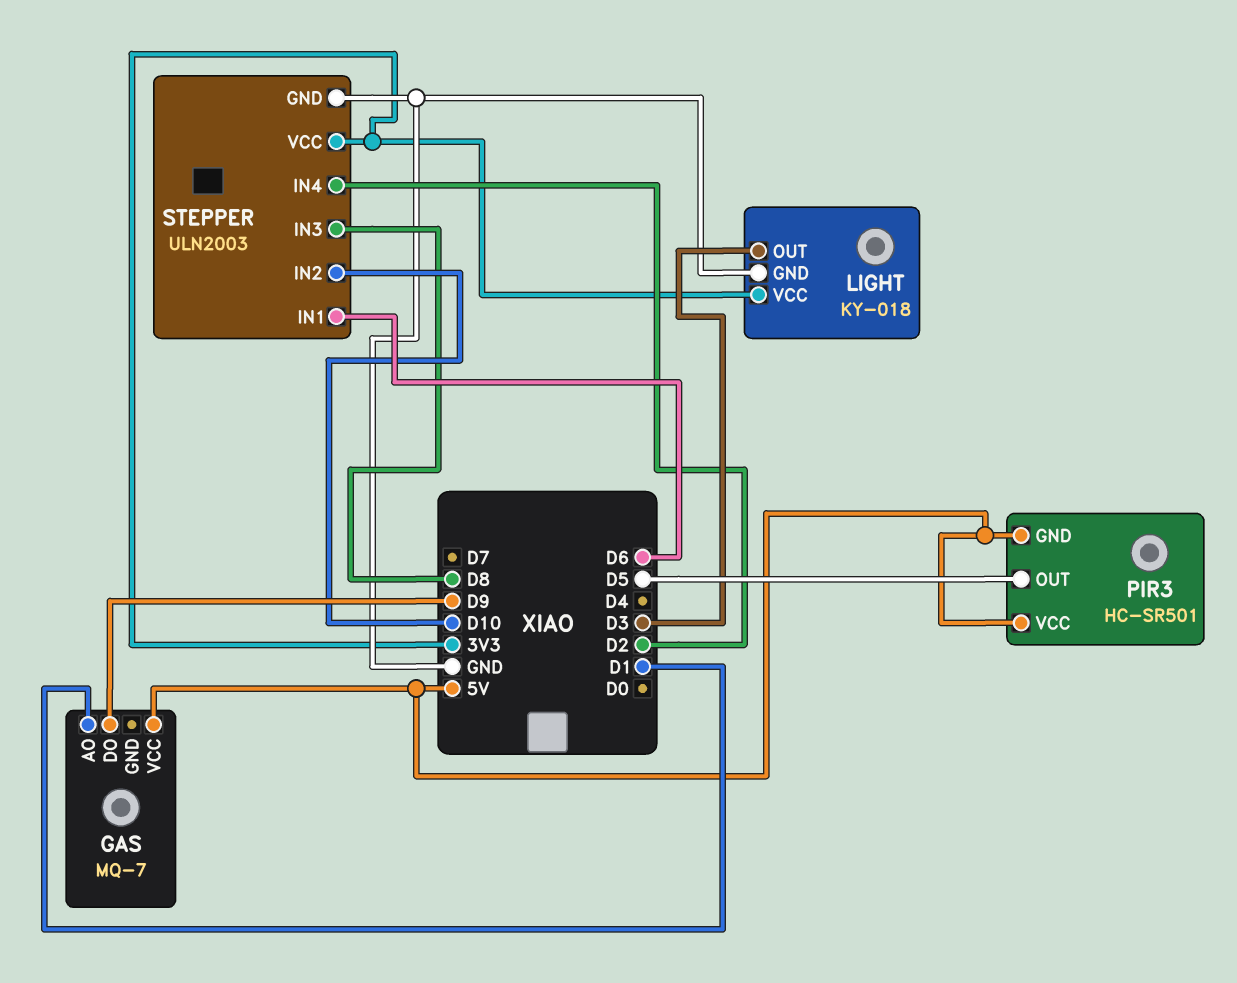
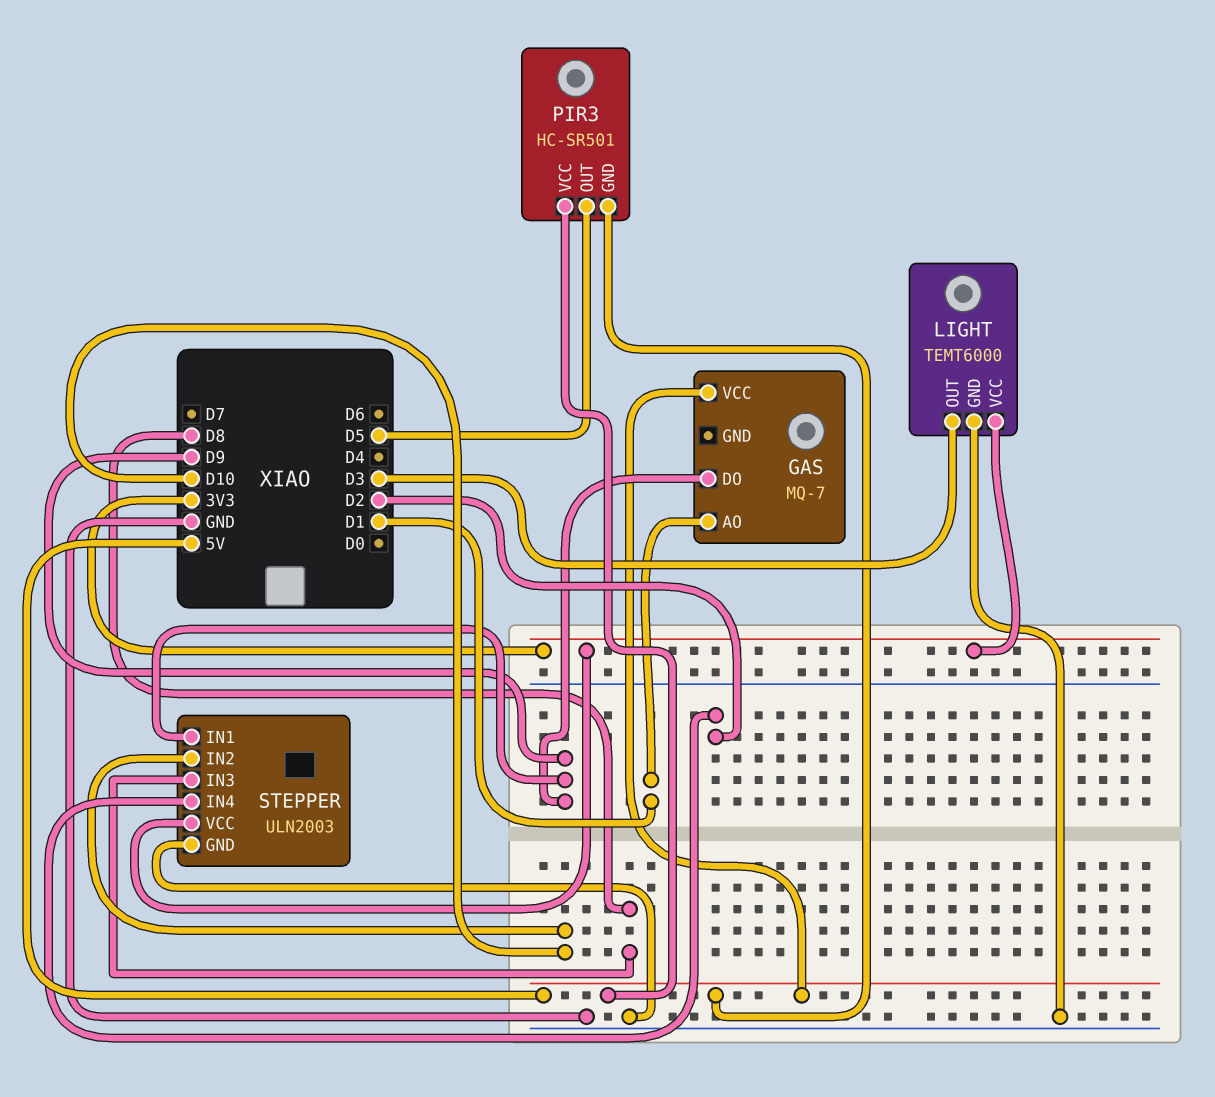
LIGHT: KY-018 -> TEMT6000
STEPPER pin IN1: D6 -> D9

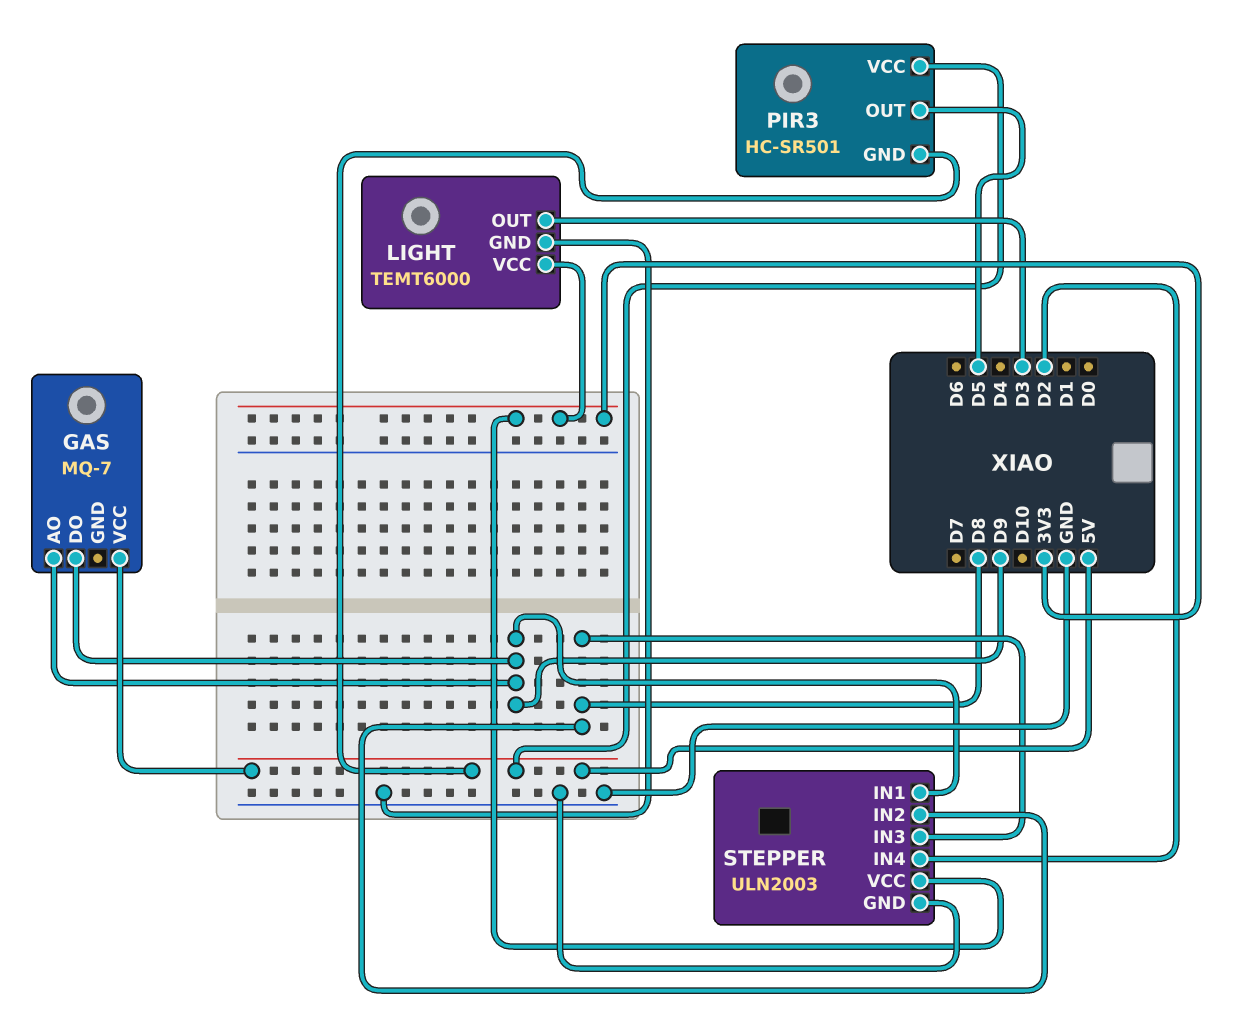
GAS pin AO: D1 -> D9
STEPPER pin IN2: D10 -> D8

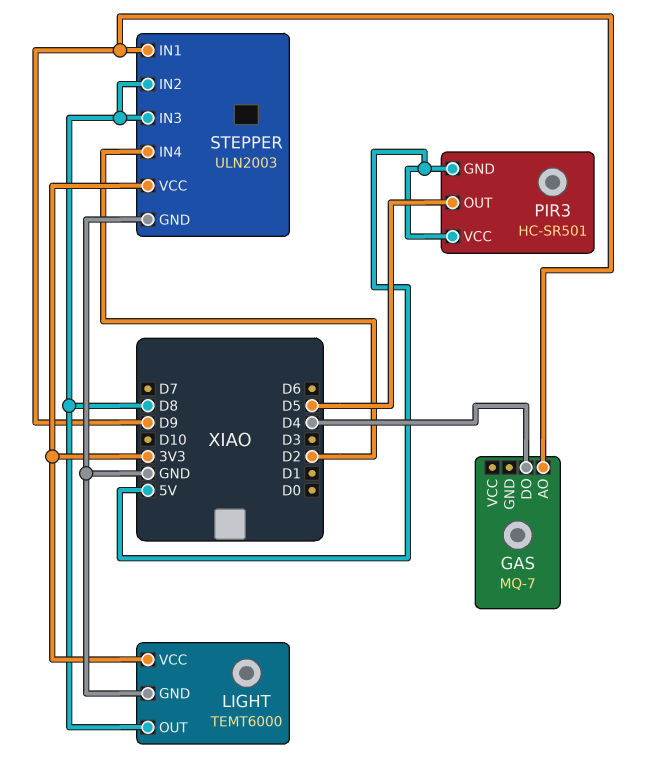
GAS pin DO: D9 -> D4
GAS pin VCC: 5V -> none
LIGHT pin OUT: D3 -> D8

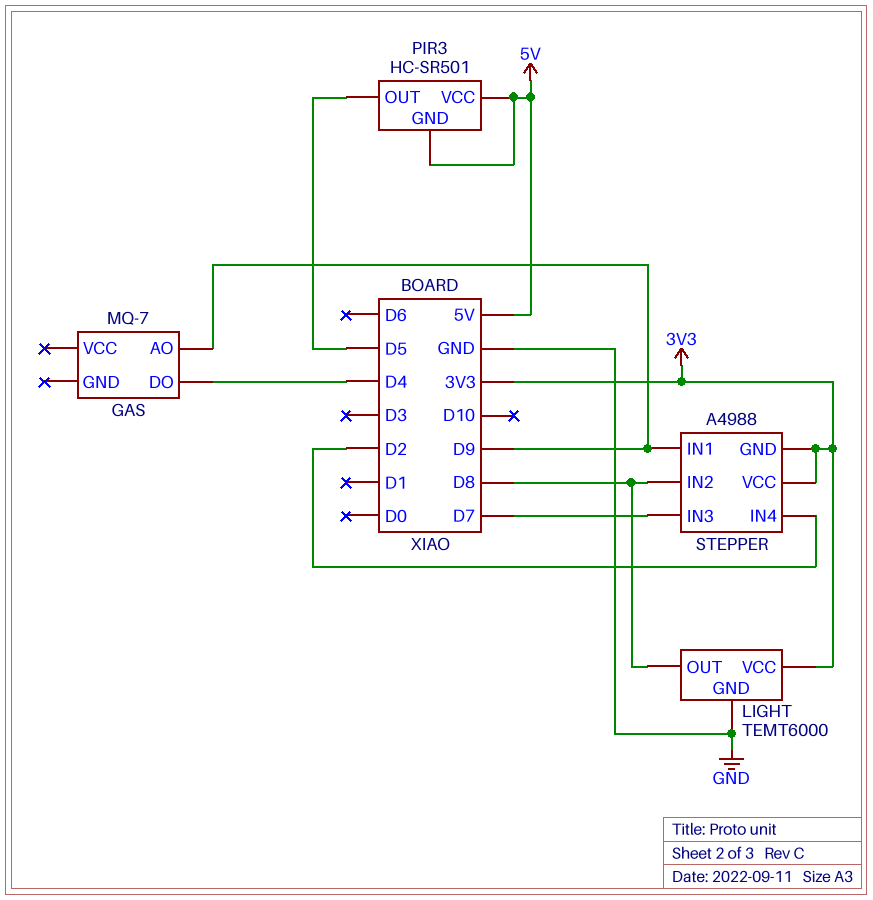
STEPPER: ULN2003 -> A4988
STEPPER pin GND: GND -> 3V3
STEPPER pin IN3: D8 -> D7

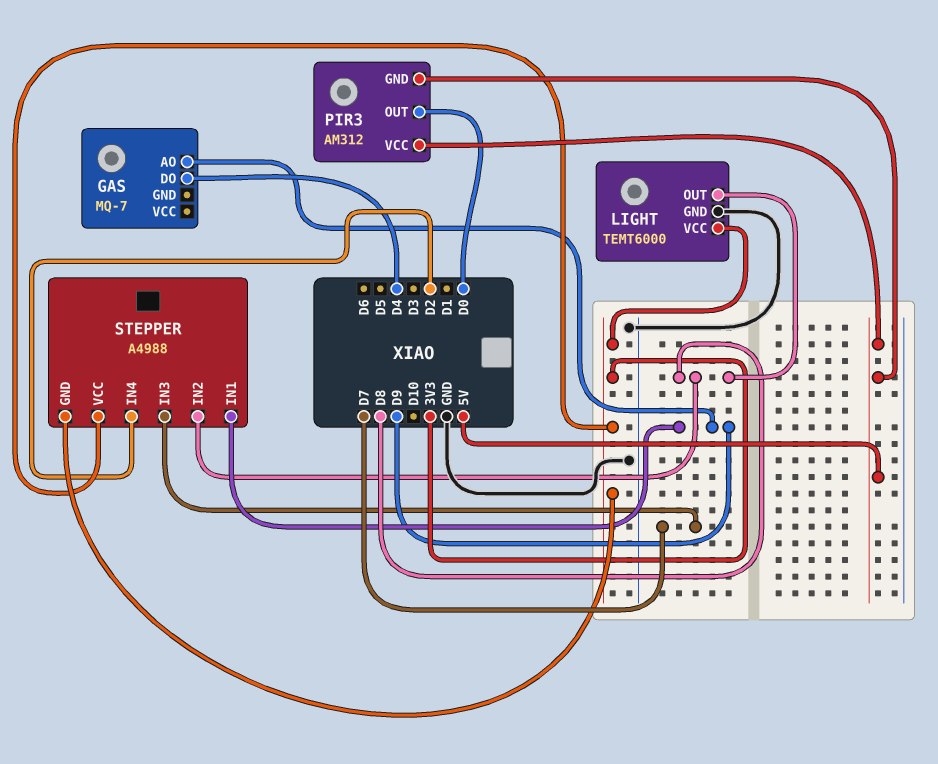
PIR3: HC-SR501 -> AM312
PIR3 pin OUT: D5 -> D0

